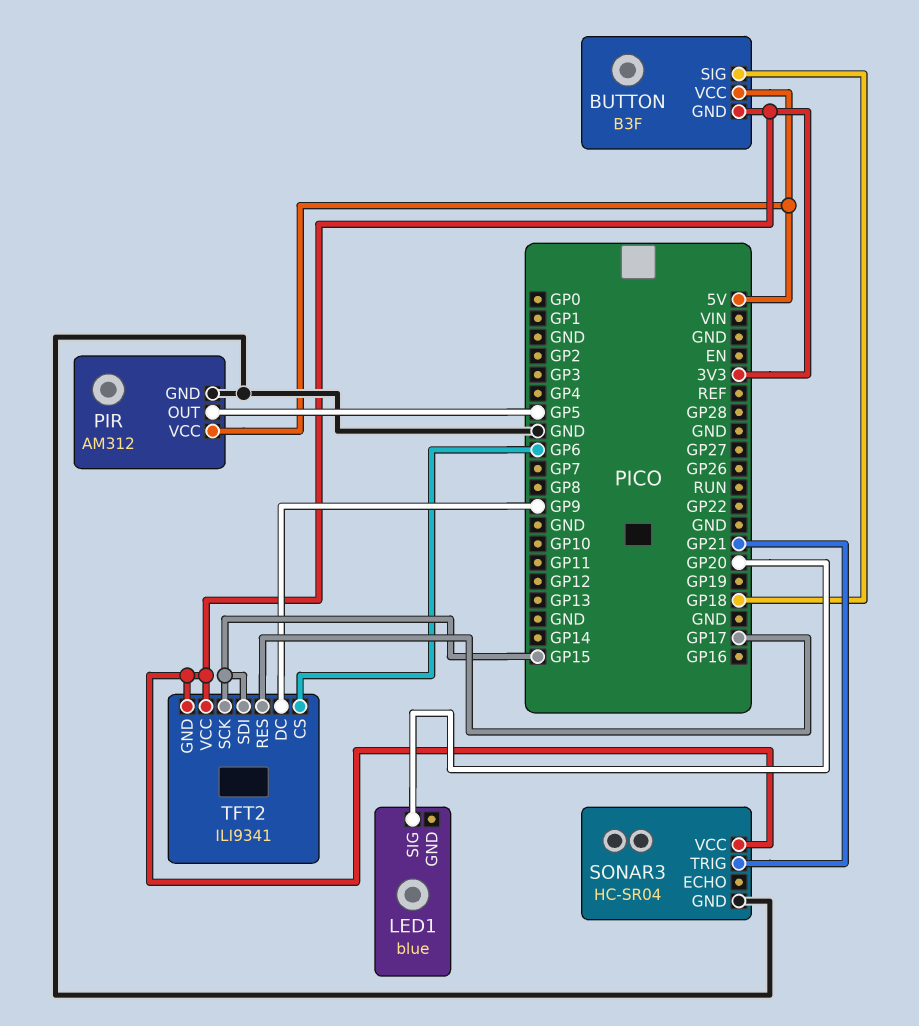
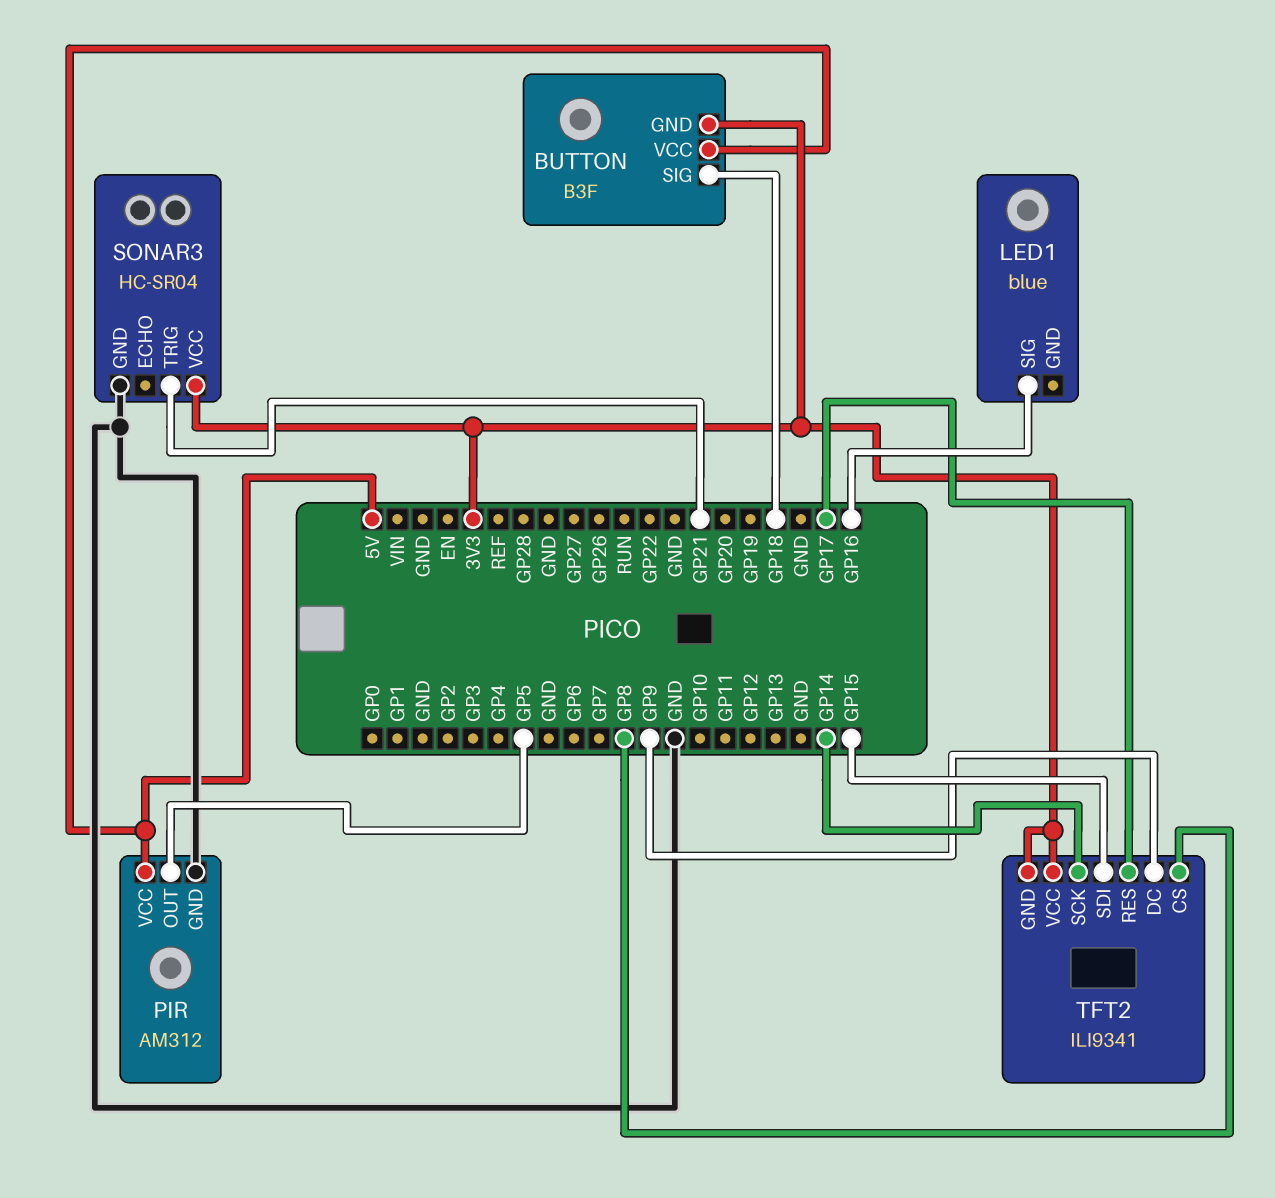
LED1 pin SIG: GP20 -> GP16
TFT2 pin CS: GP6 -> GP8
TFT2 pin SCK: GP15 -> GP14

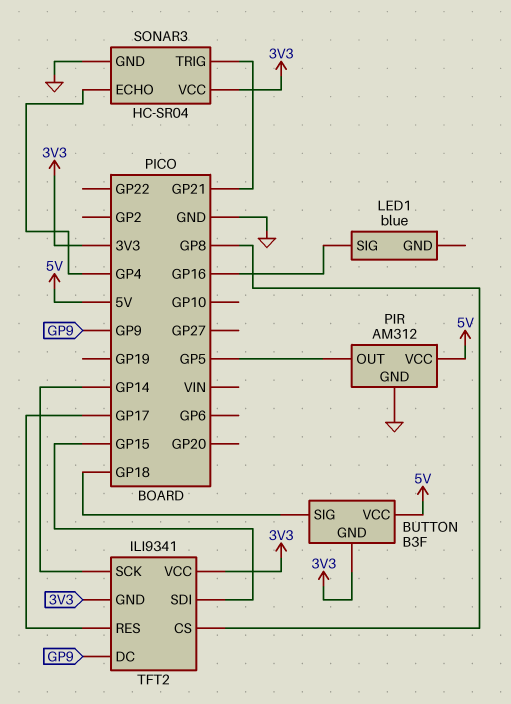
SONAR3 pin ECHO: none -> GP4

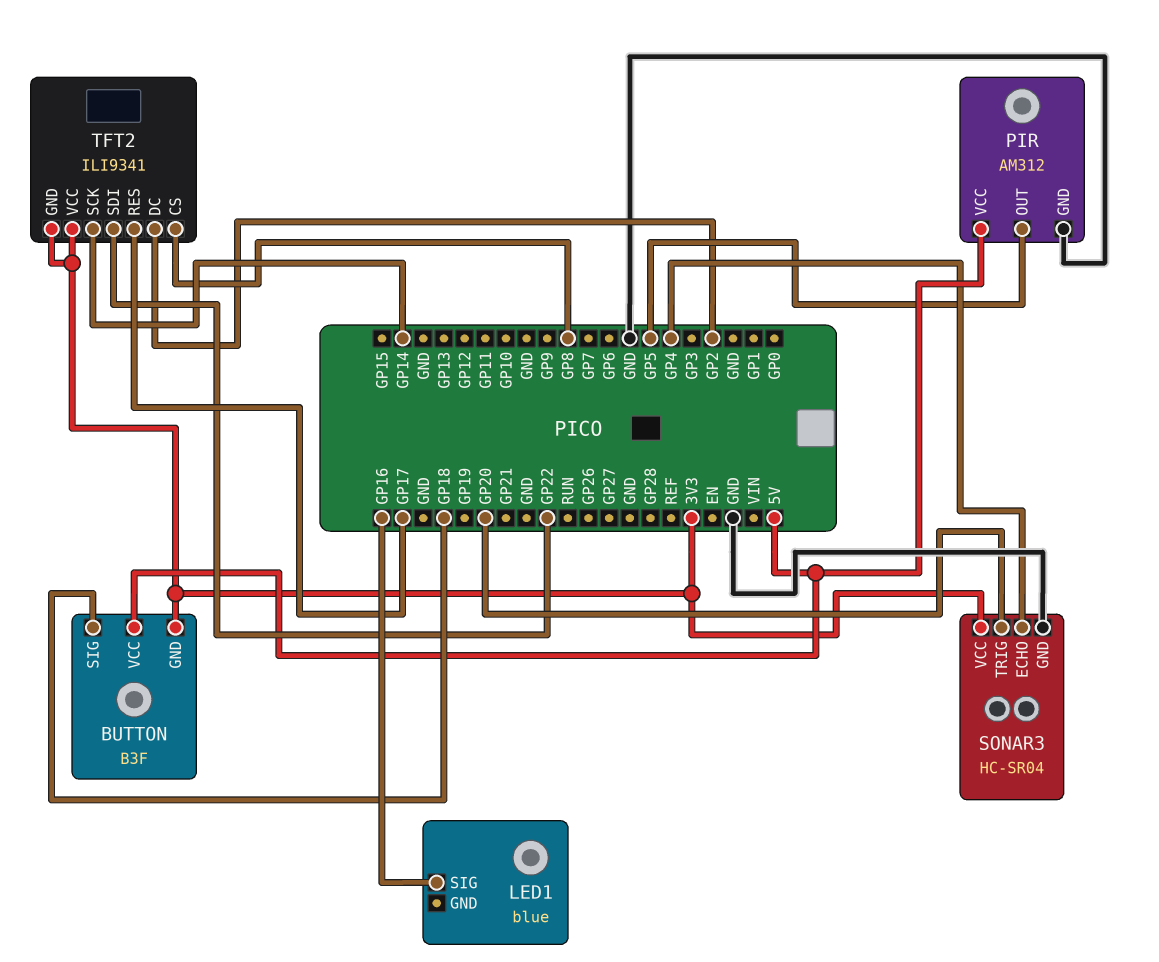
SONAR3 pin TRIG: GP21 -> GP20
TFT2 pin DC: GP9 -> GP2
TFT2 pin SDI: GP15 -> GP22

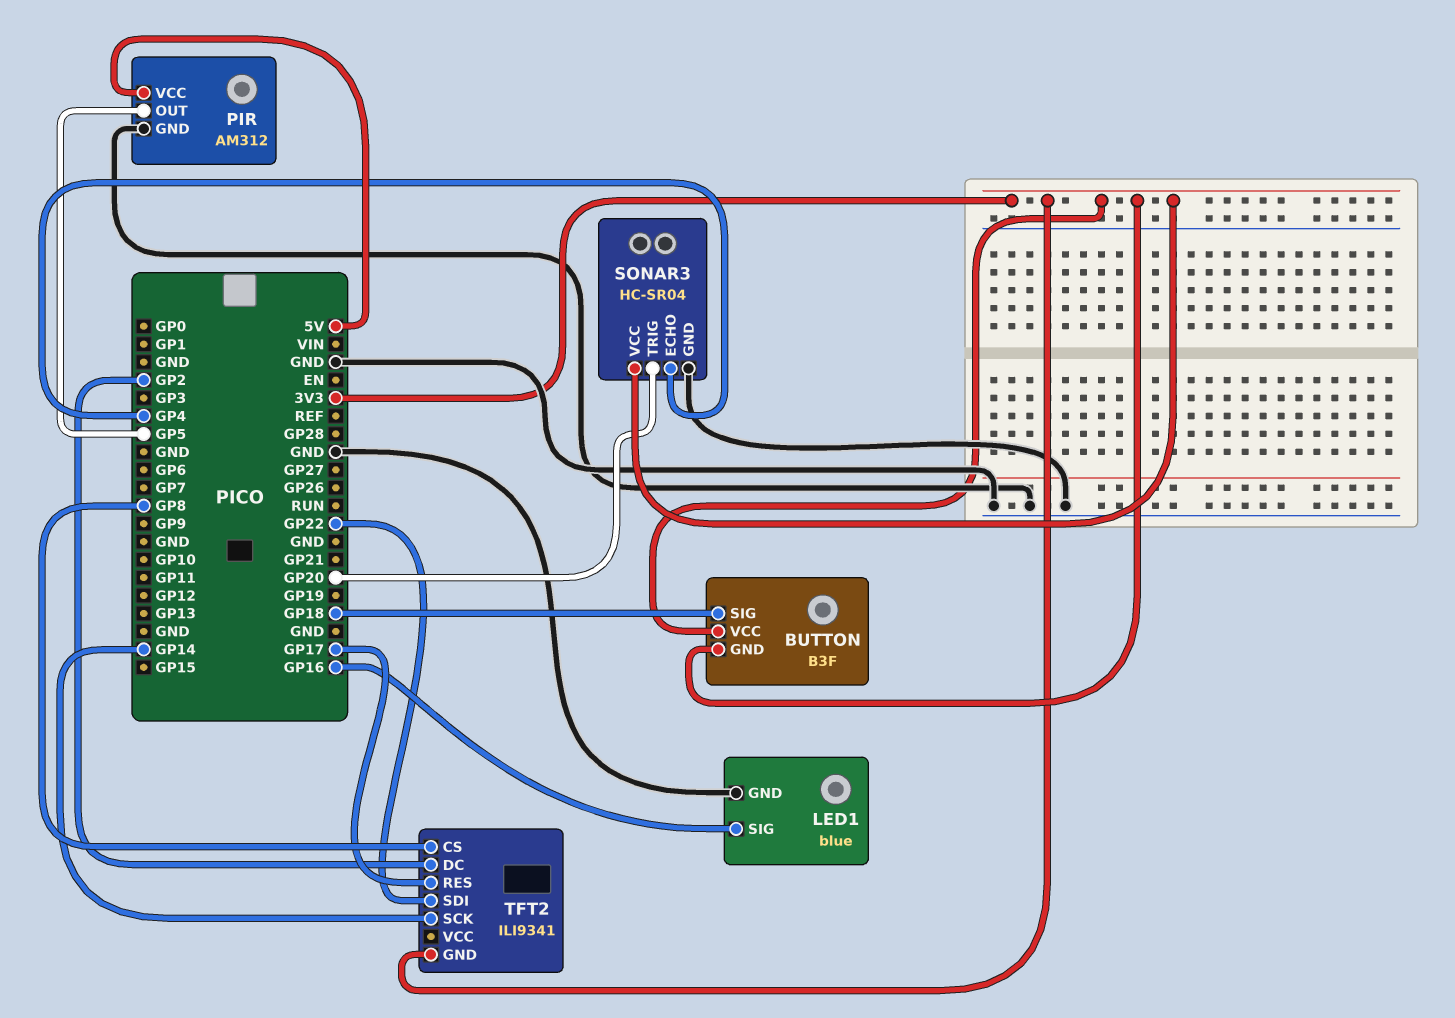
BUTTON pin VCC: 5V -> 3V3
LED1 pin GND: none -> GND
TFT2 pin VCC: 3V3 -> none

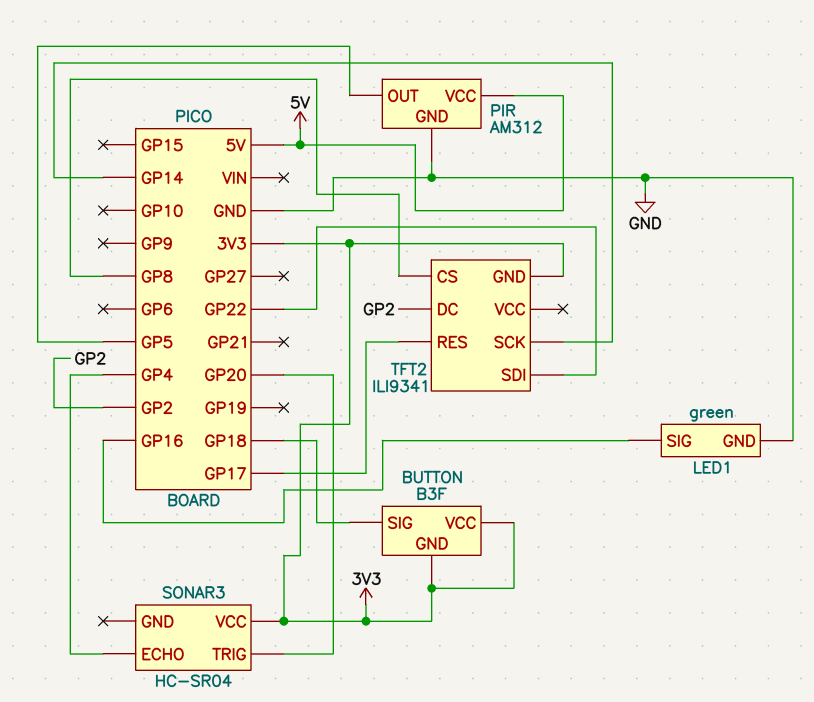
LED1: blue -> green
SONAR3 pin GND: GND -> none

